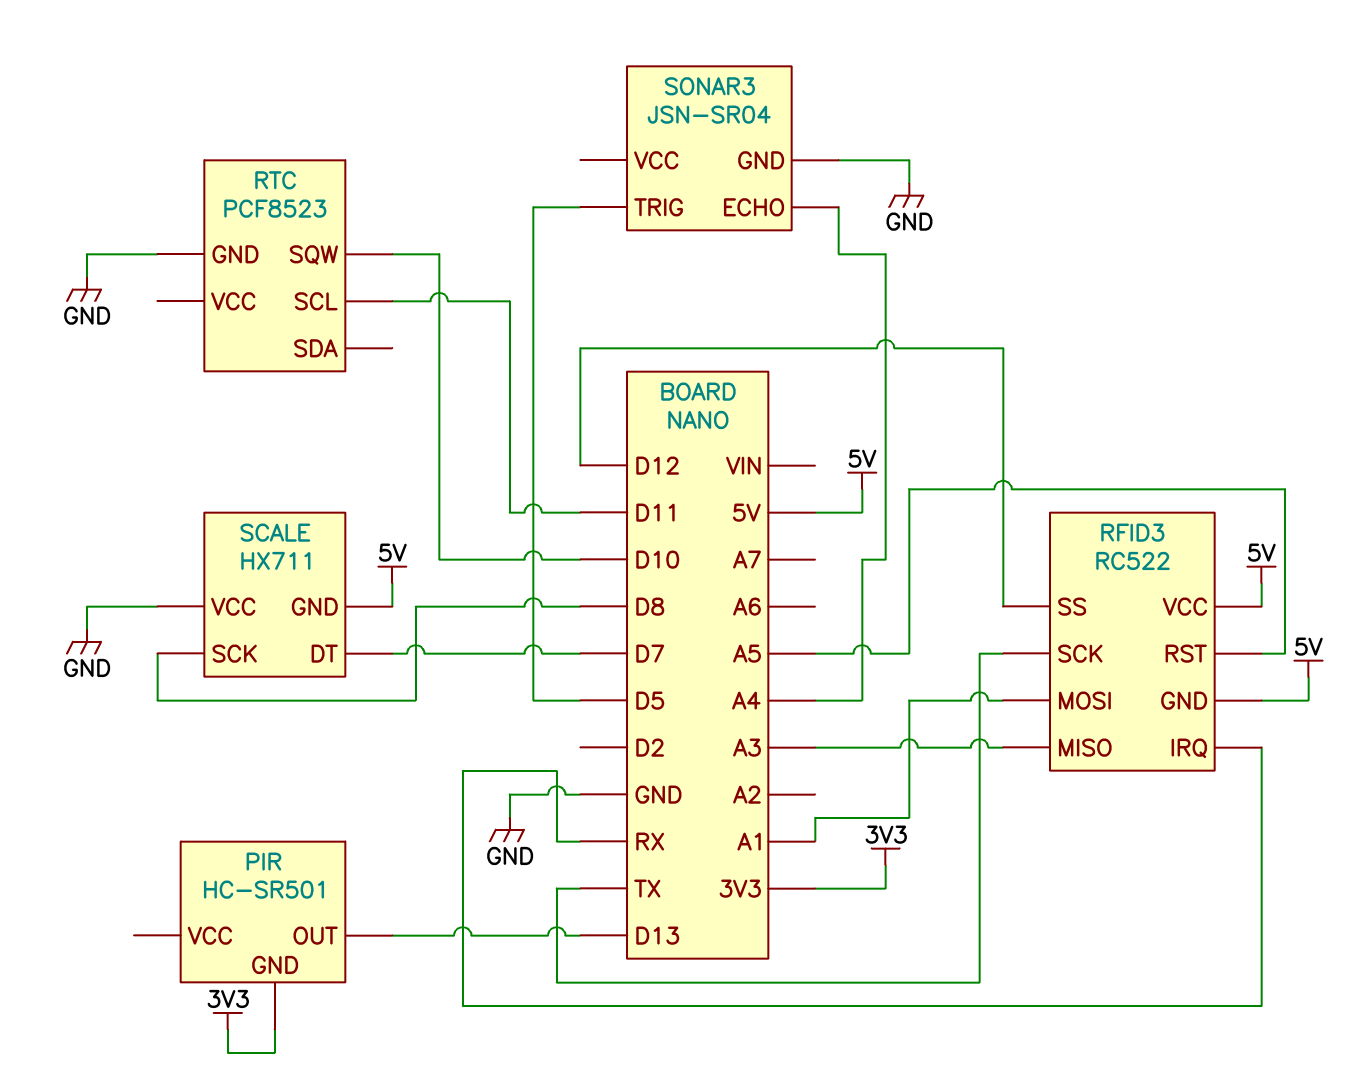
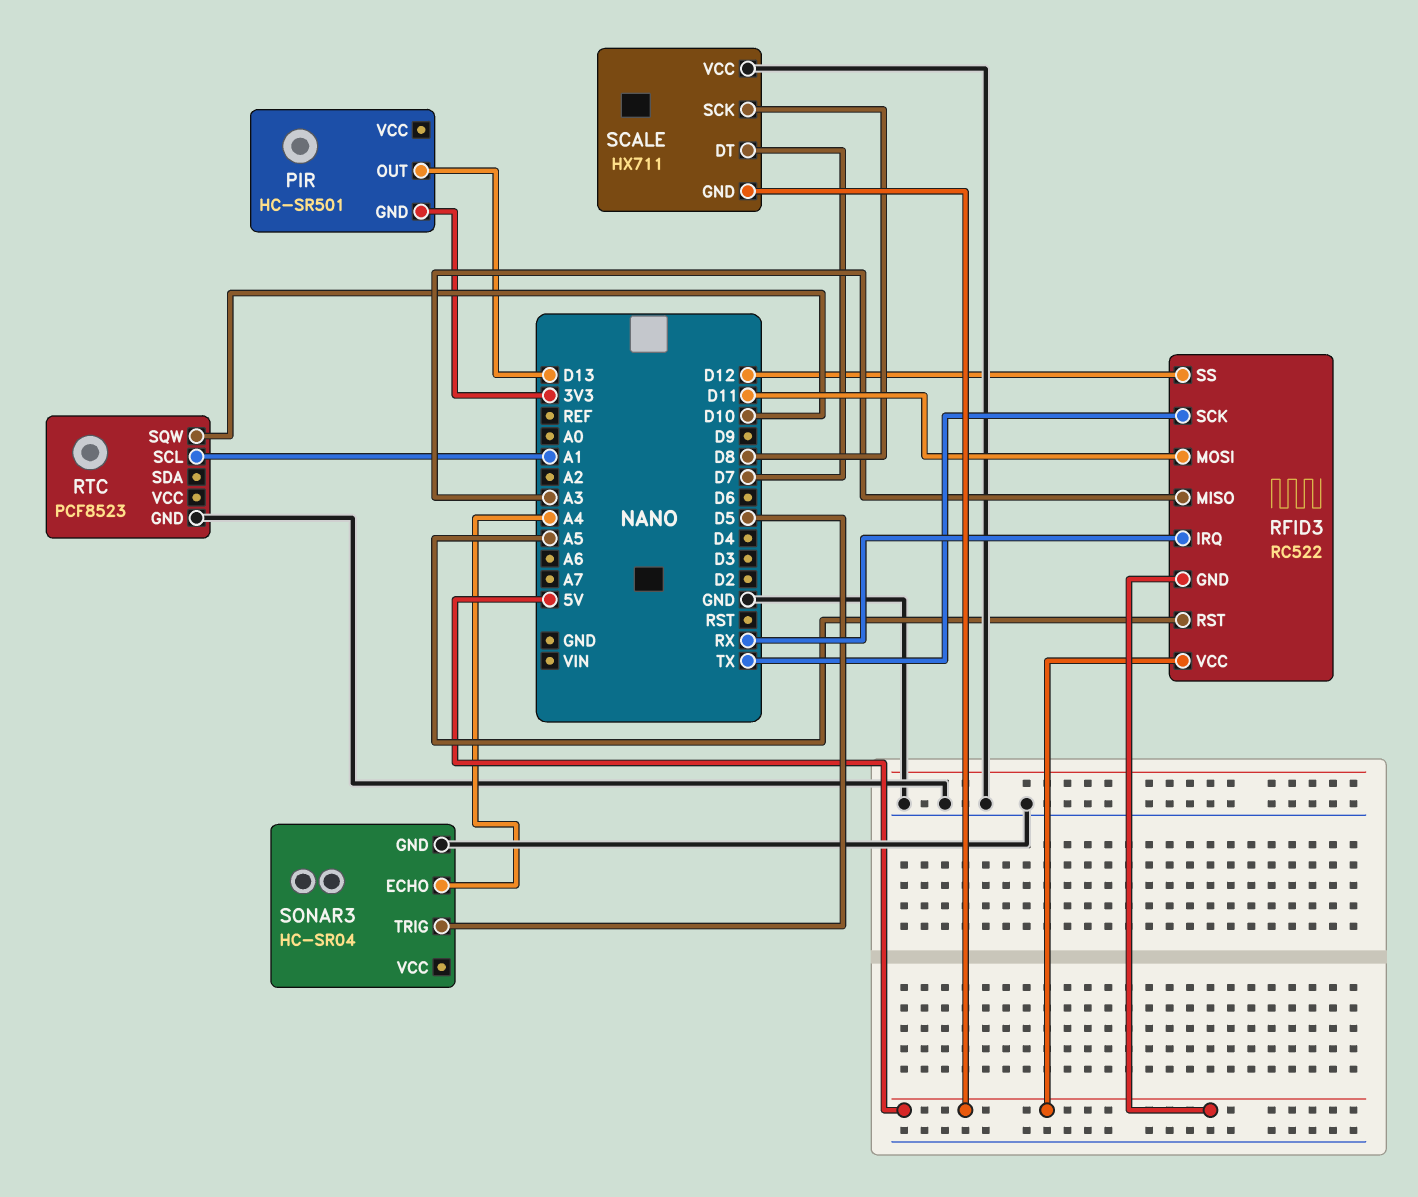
RFID3 pin MOSI: A1 -> D11
RTC pin SCL: D11 -> A1
SONAR3: JSN-SR04 -> HC-SR04

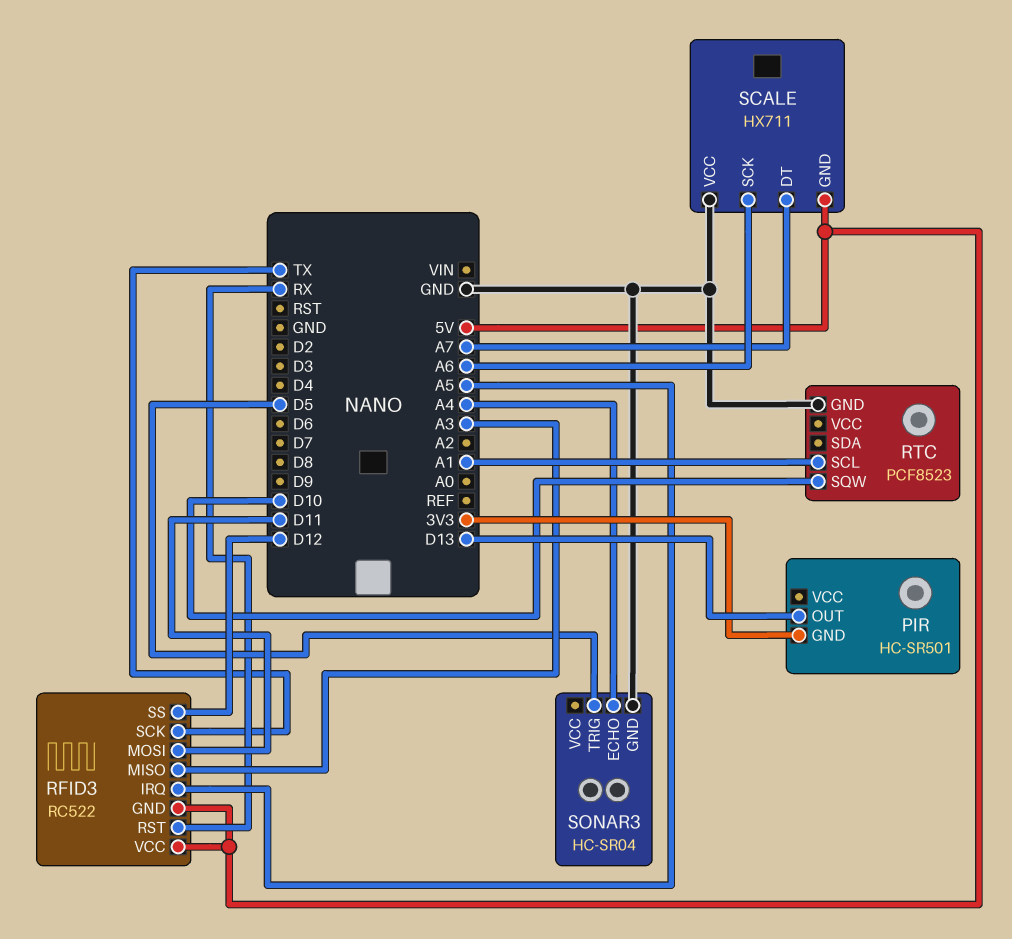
RFID3 pin IRQ: RX -> A5
RFID3 pin RST: A5 -> RX
SCALE pin DT: D7 -> A7
SCALE pin SCK: D8 -> A6

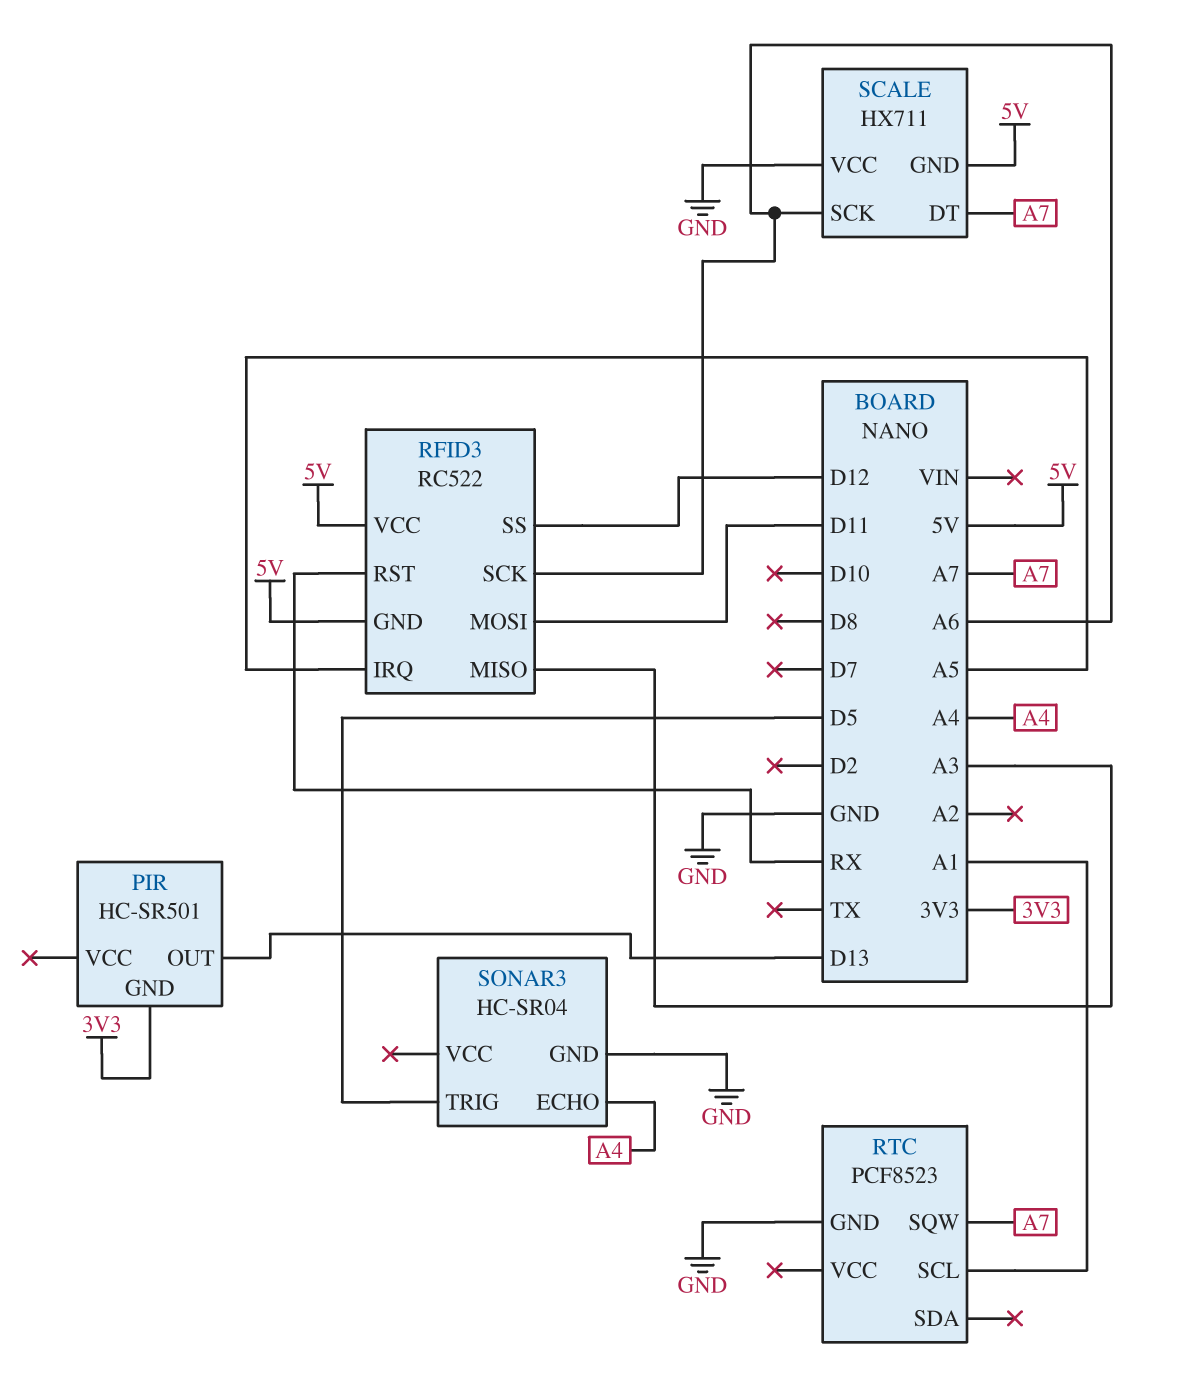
RFID3 pin SCK: TX -> A6
RTC pin SQW: D10 -> A7

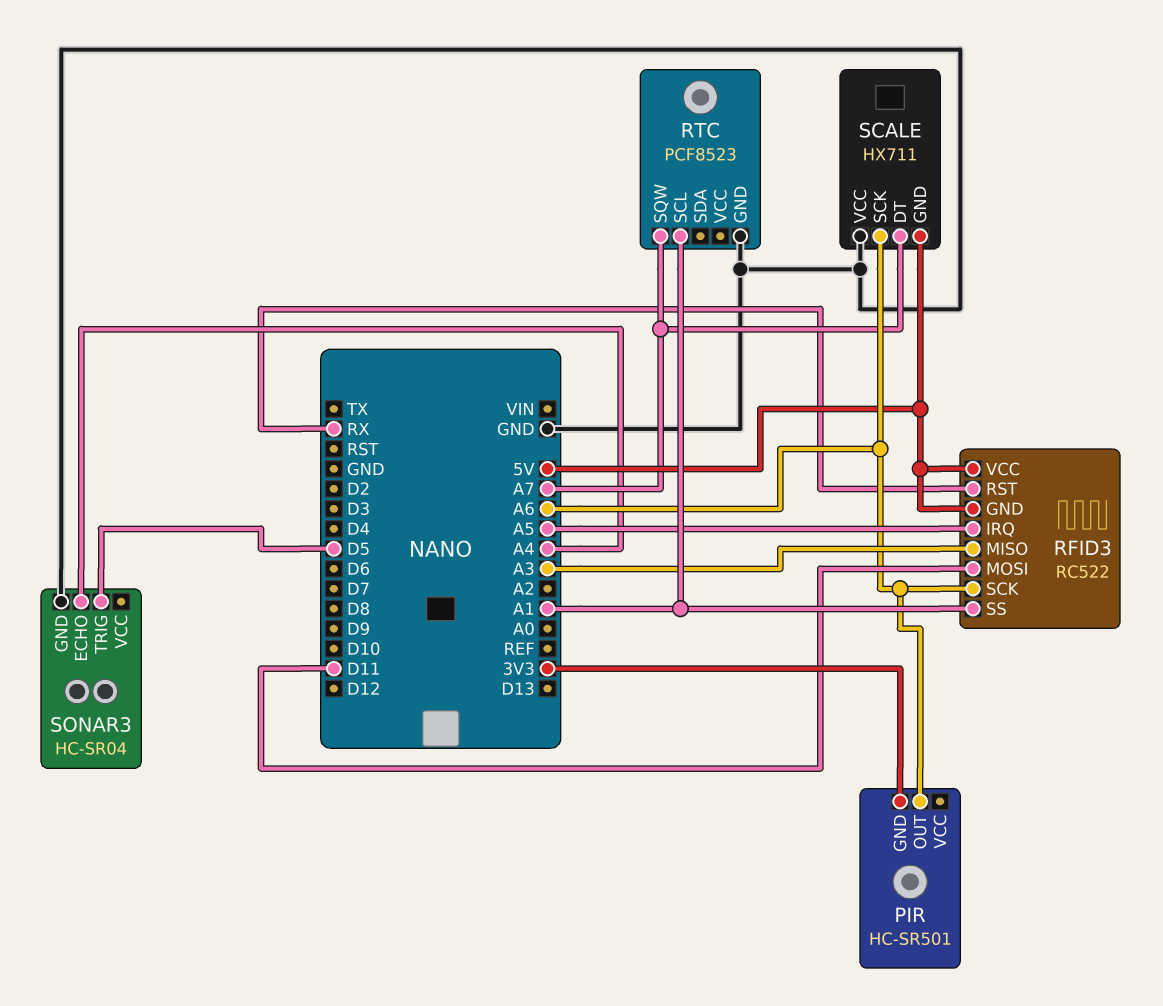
PIR pin OUT: D13 -> A6
RFID3 pin SS: D12 -> A1

